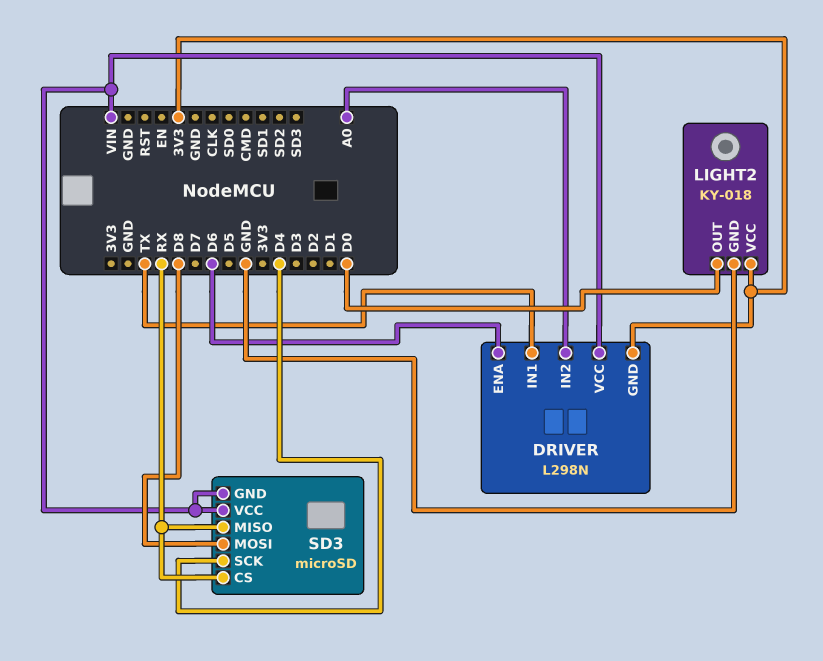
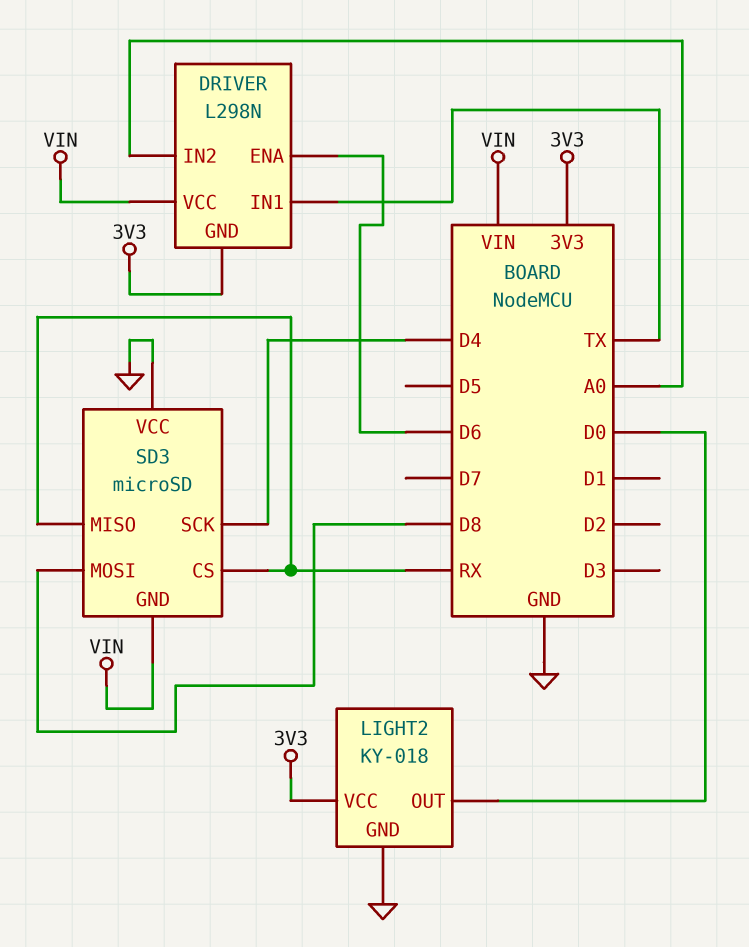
SD3 pin VCC: VIN -> GND

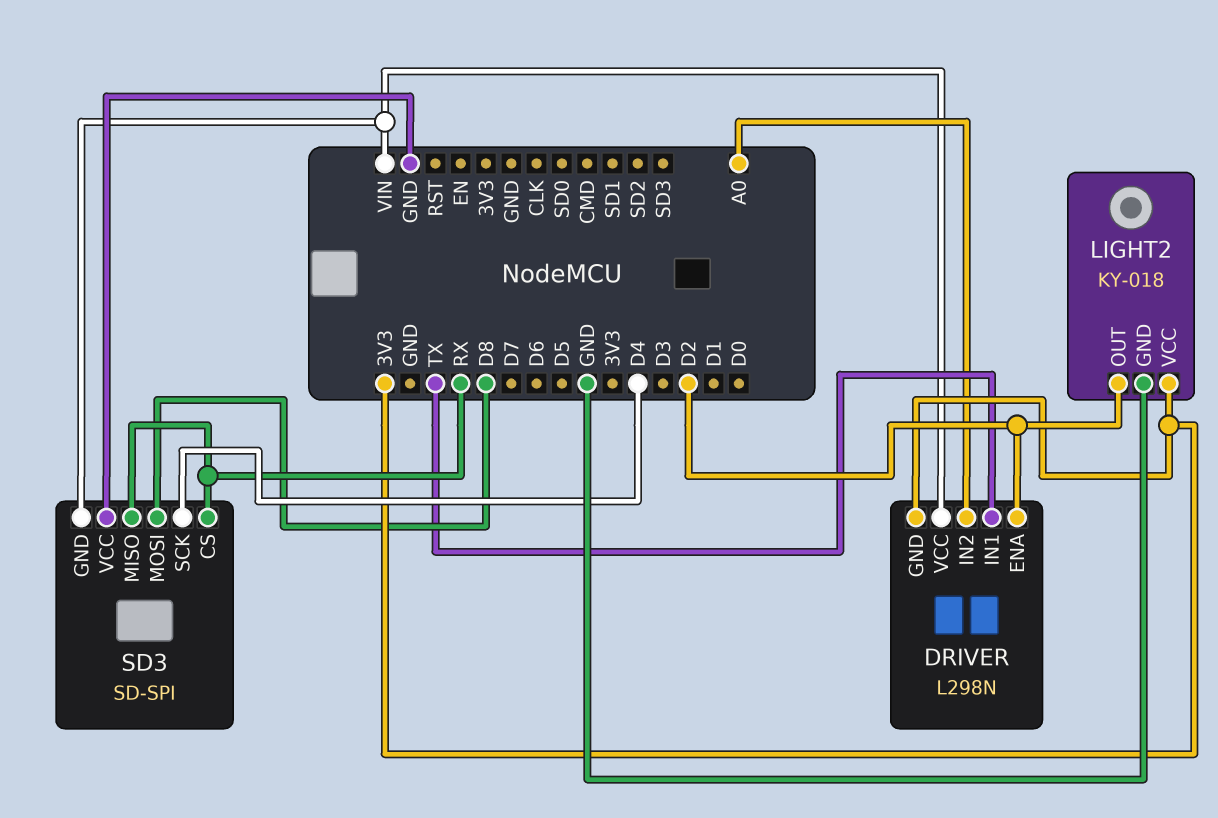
DRIVER pin ENA: D6 -> D2
LIGHT2 pin OUT: D0 -> D2
SD3: microSD -> SD-SPI

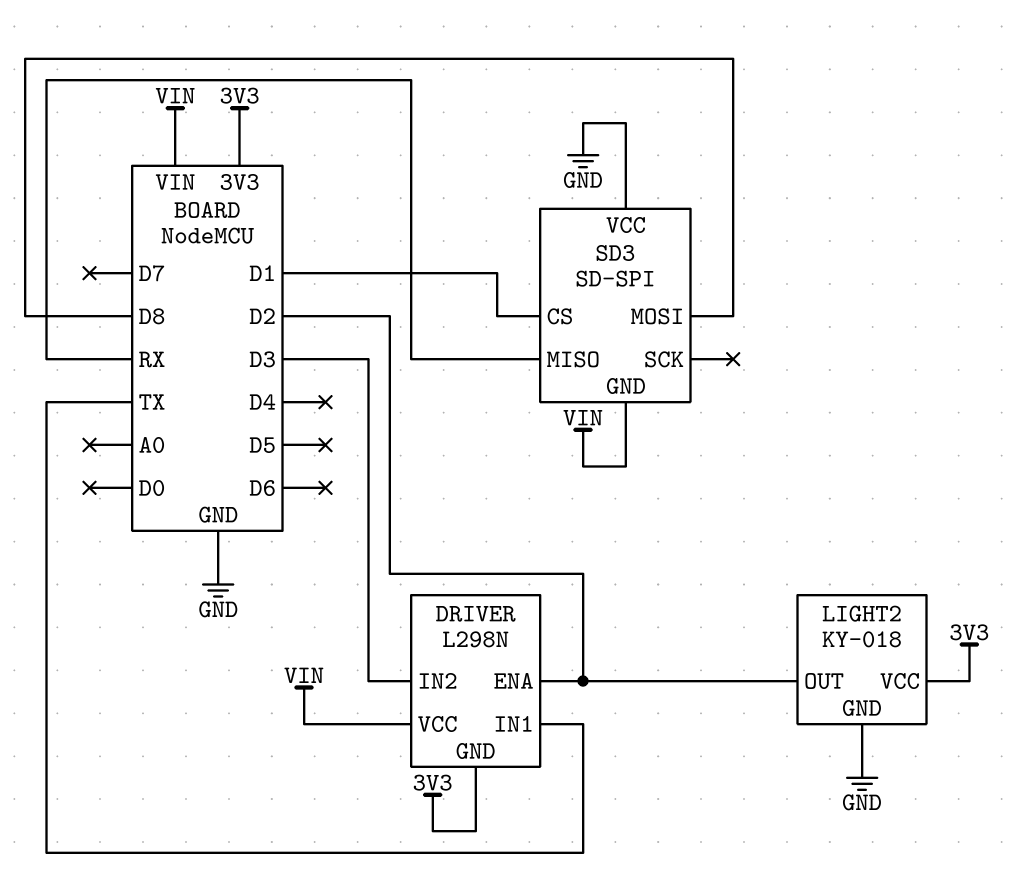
DRIVER pin IN2: A0 -> D3
SD3 pin CS: RX -> D1
SD3 pin SCK: D4 -> none

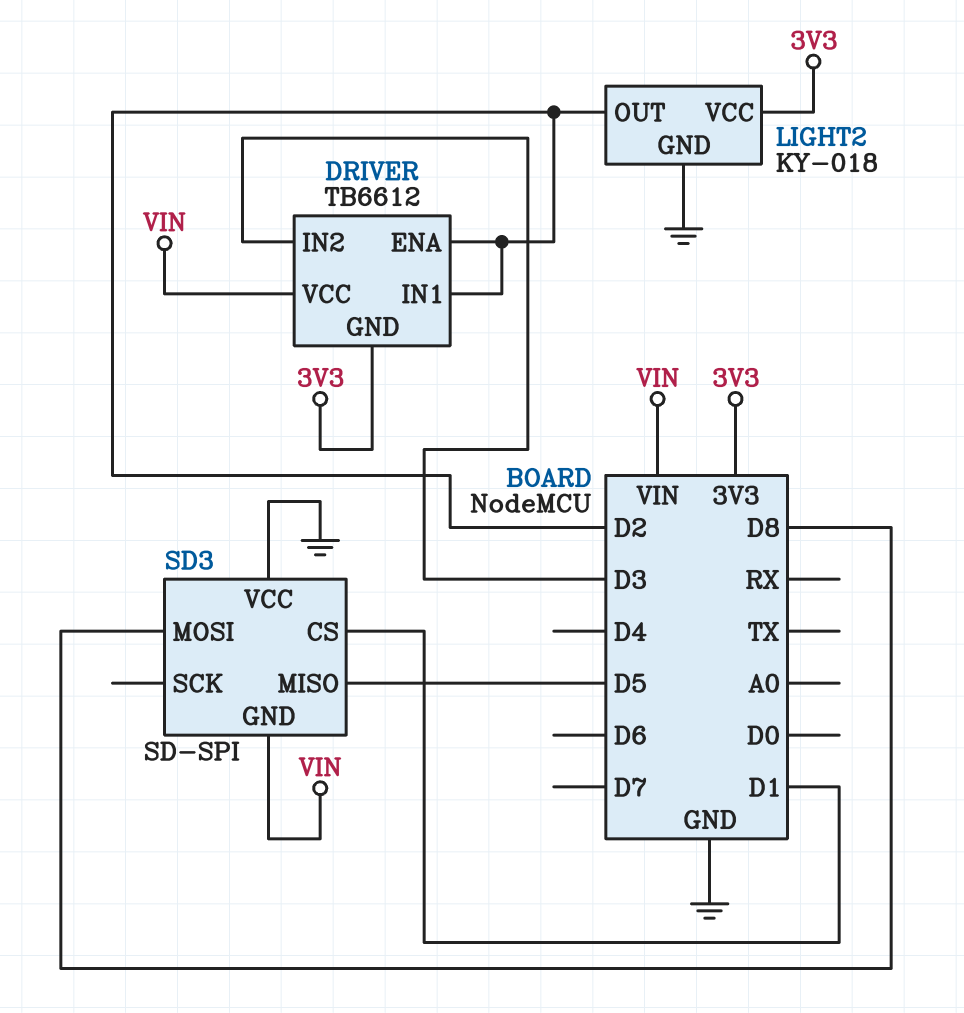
DRIVER: L298N -> TB6612
DRIVER pin IN1: TX -> D2
SD3 pin MISO: RX -> D5

